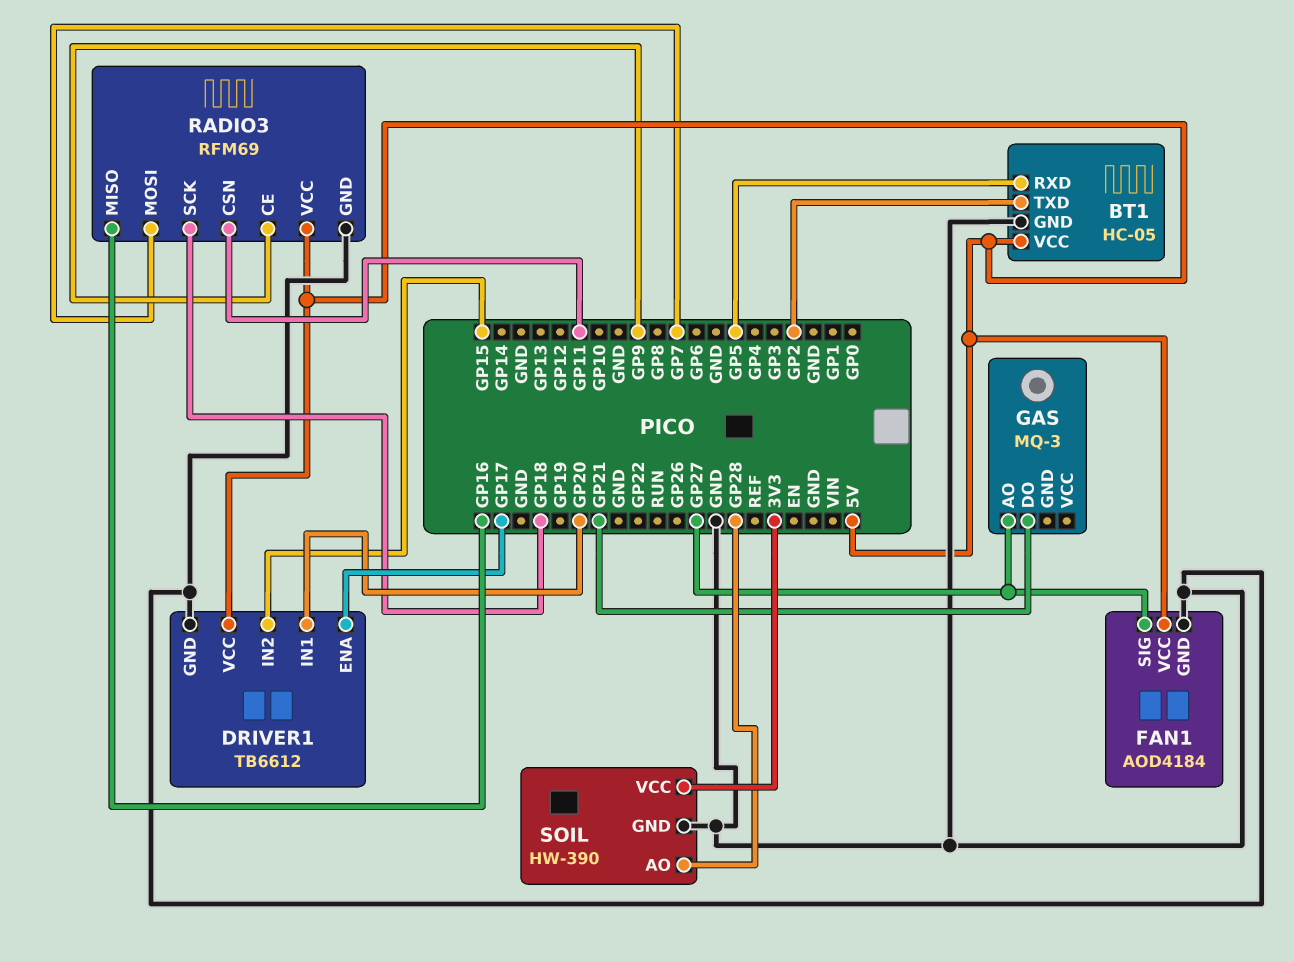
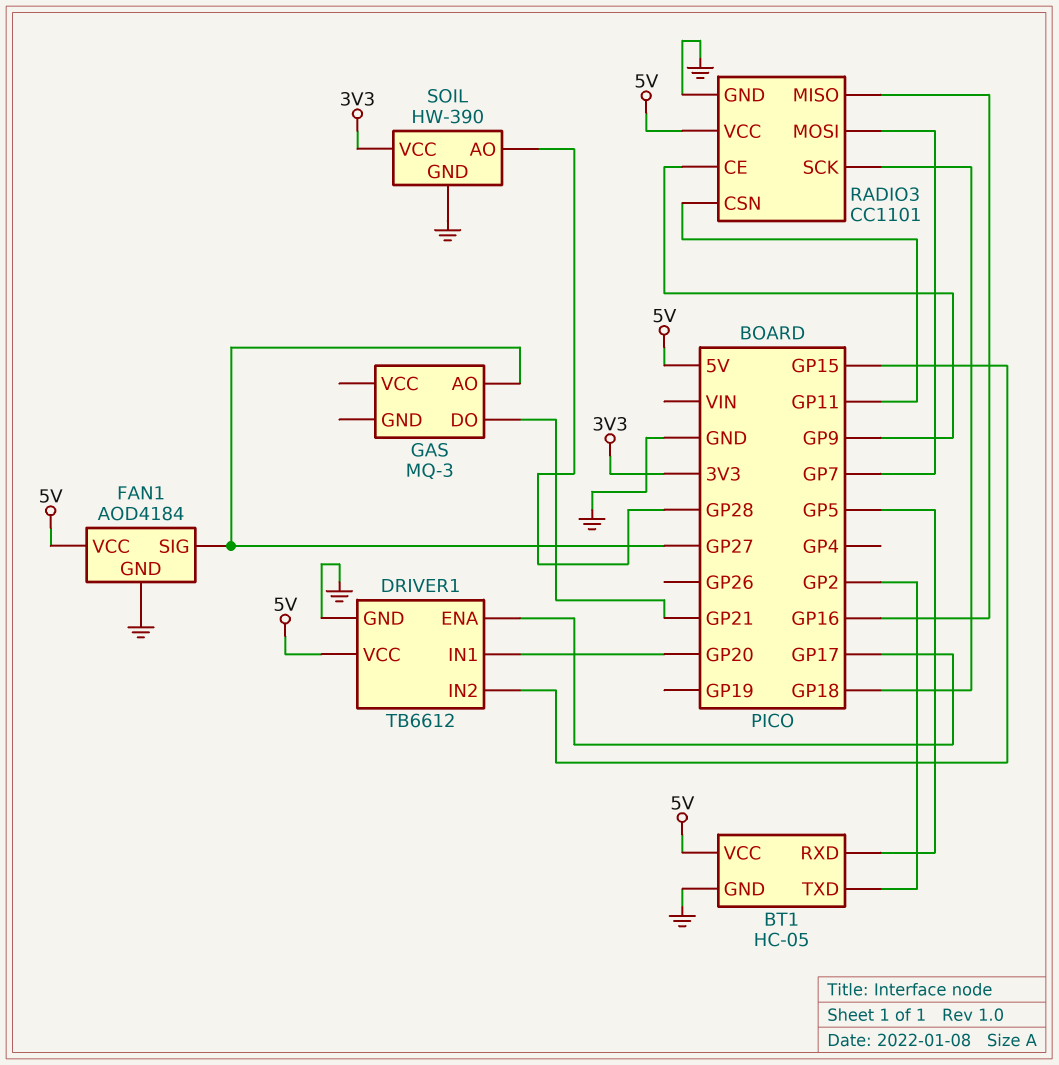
RADIO3: RFM69 -> CC1101

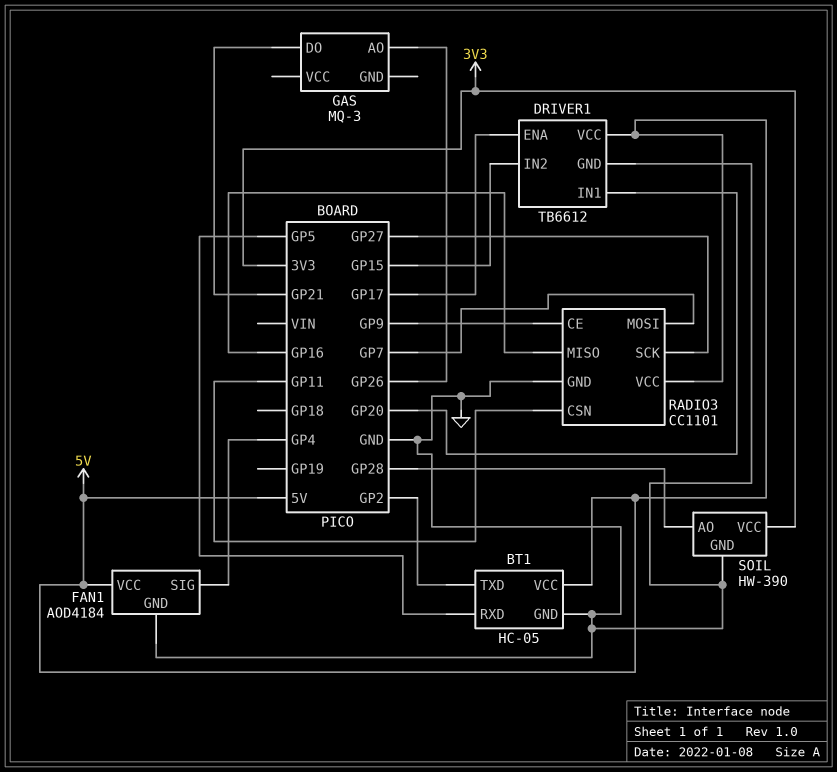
FAN1 pin SIG: GP27 -> GP4
GAS pin AO: GP27 -> GP26
RADIO3 pin SCK: GP18 -> GP27

